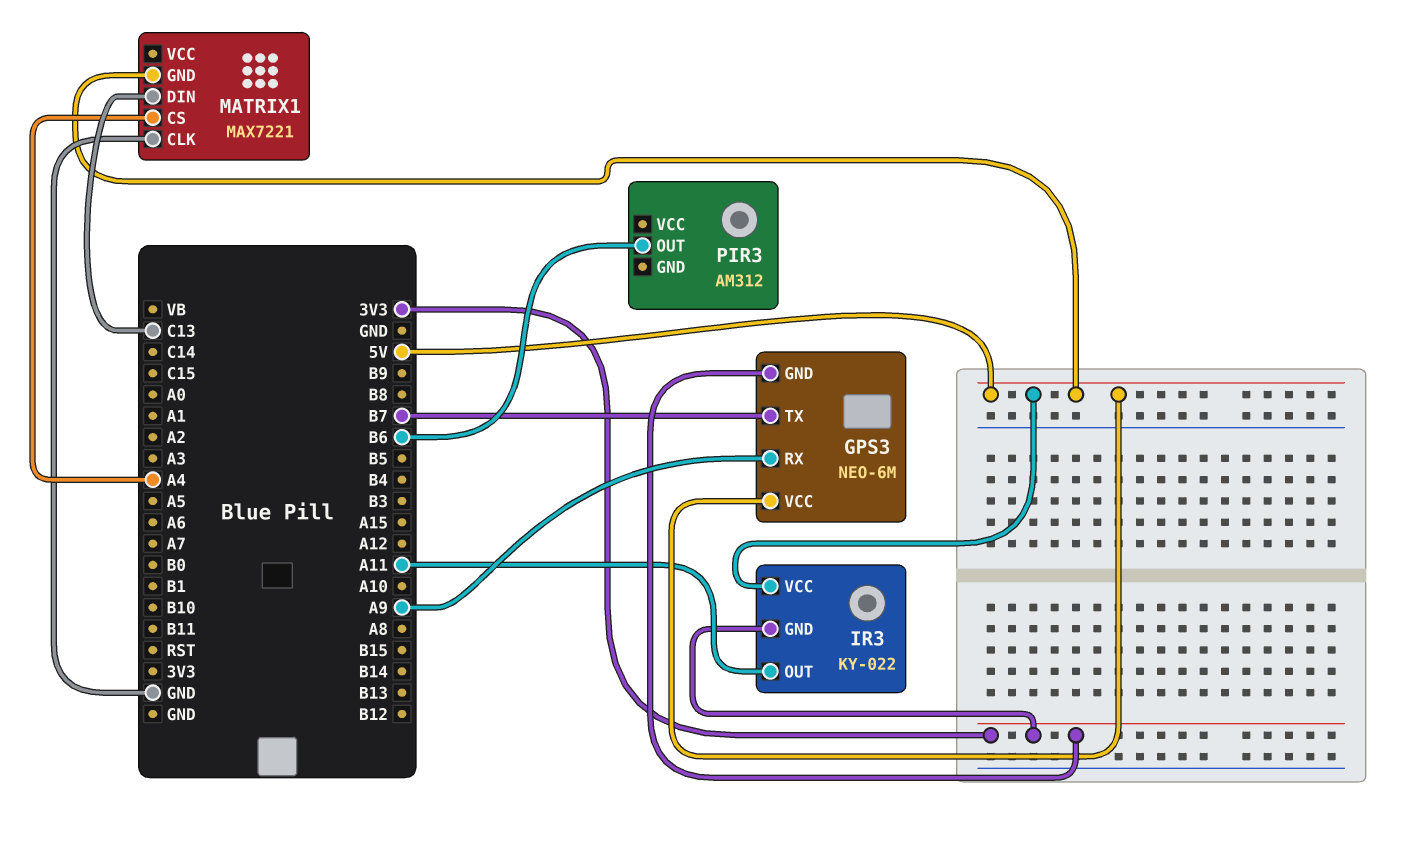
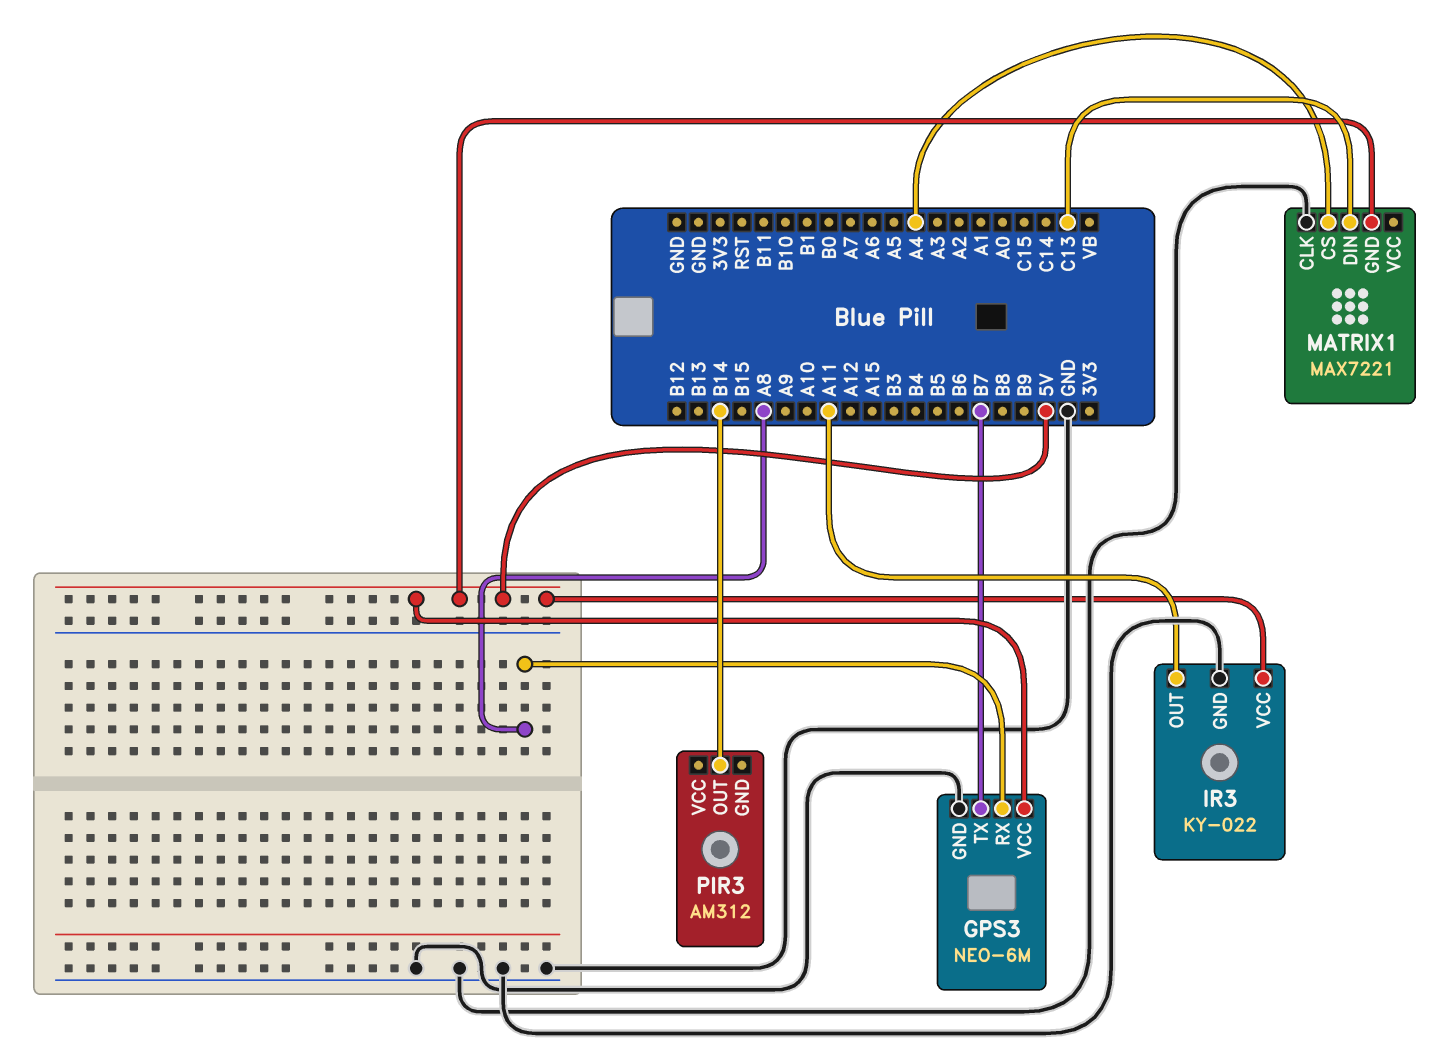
GPS3 pin GND: 3V3 -> GND
GPS3 pin RX: A9 -> A8
IR3 pin GND: 3V3 -> GND
PIR3 pin OUT: B6 -> B14

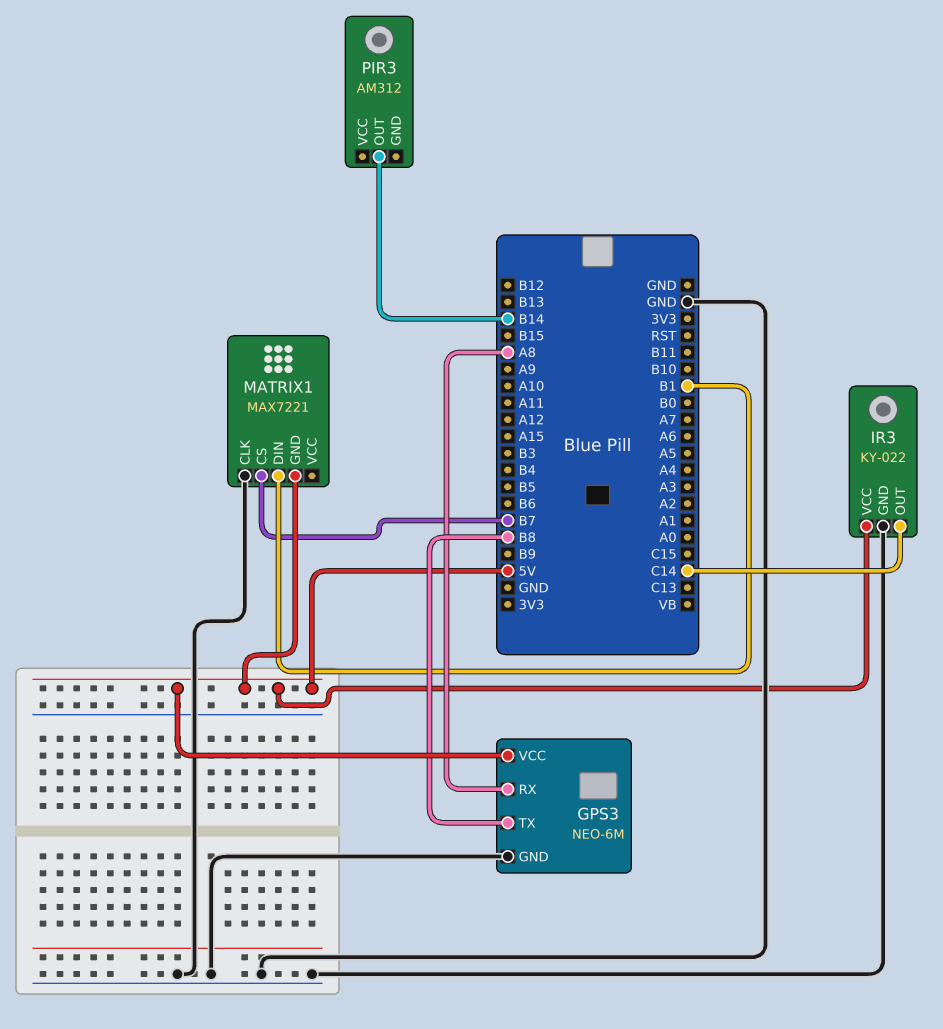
GPS3 pin TX: B7 -> B8
IR3 pin OUT: A11 -> C14
MATRIX1 pin CS: A4 -> B7
MATRIX1 pin DIN: C13 -> B1

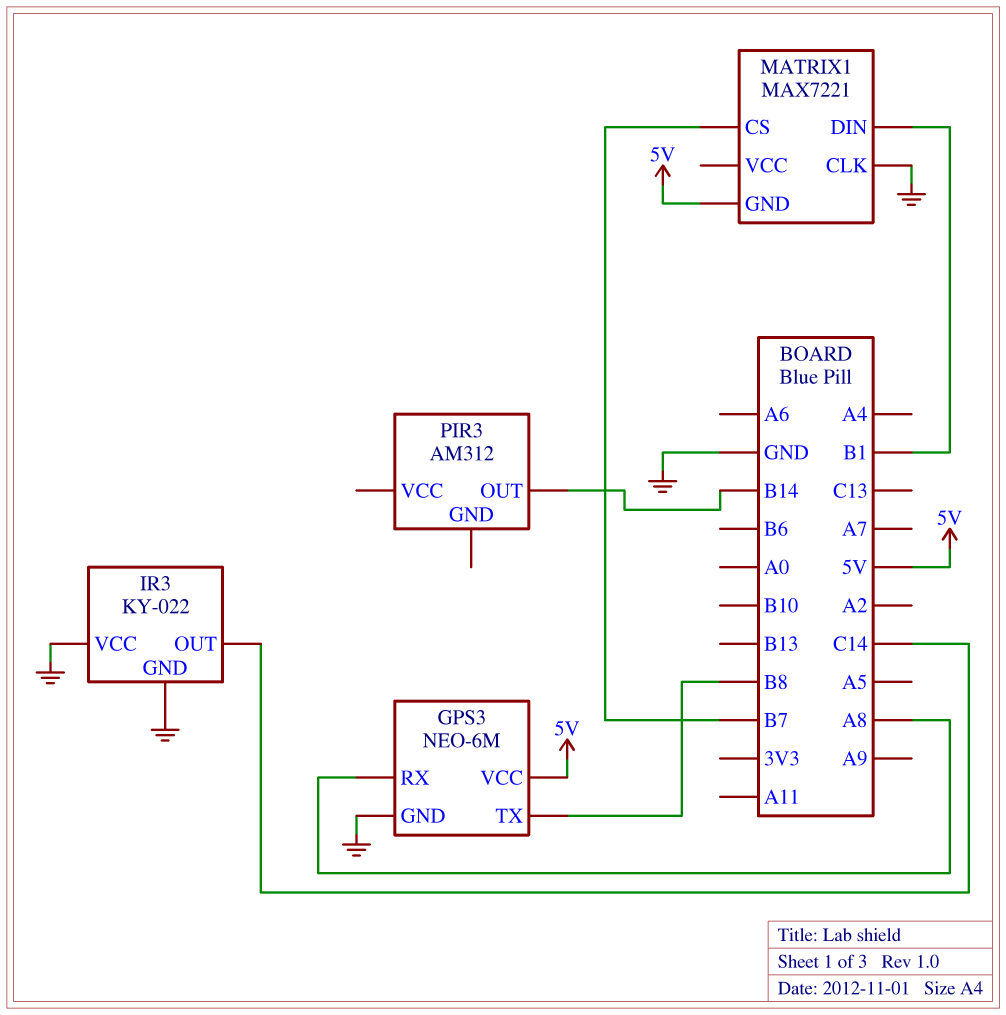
IR3 pin VCC: 5V -> GND

